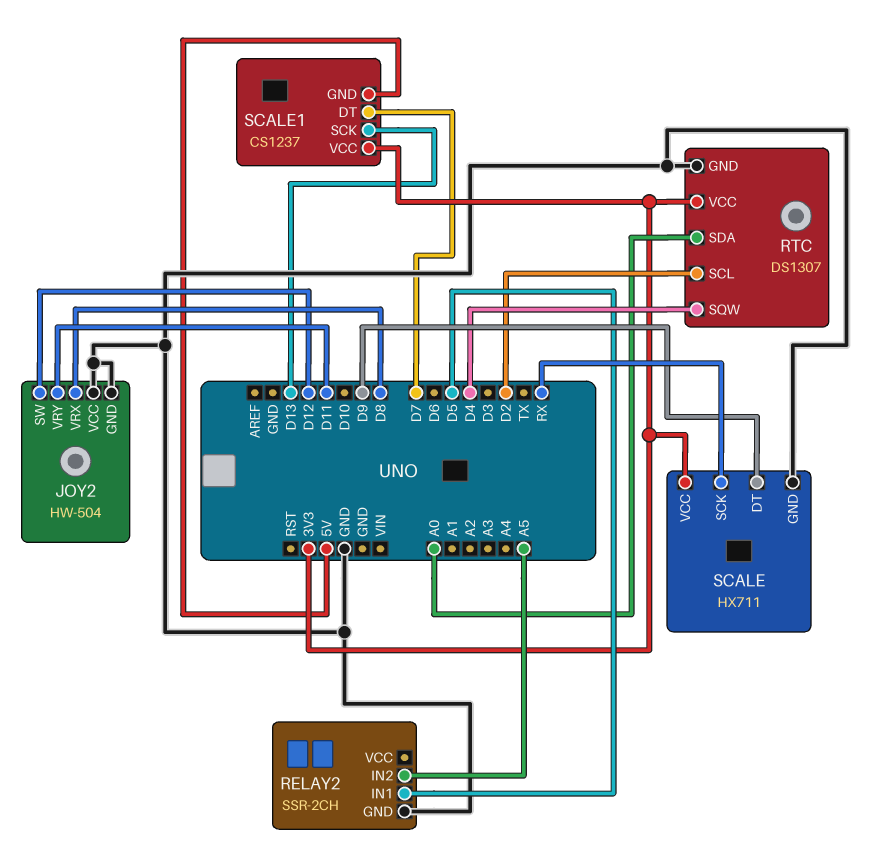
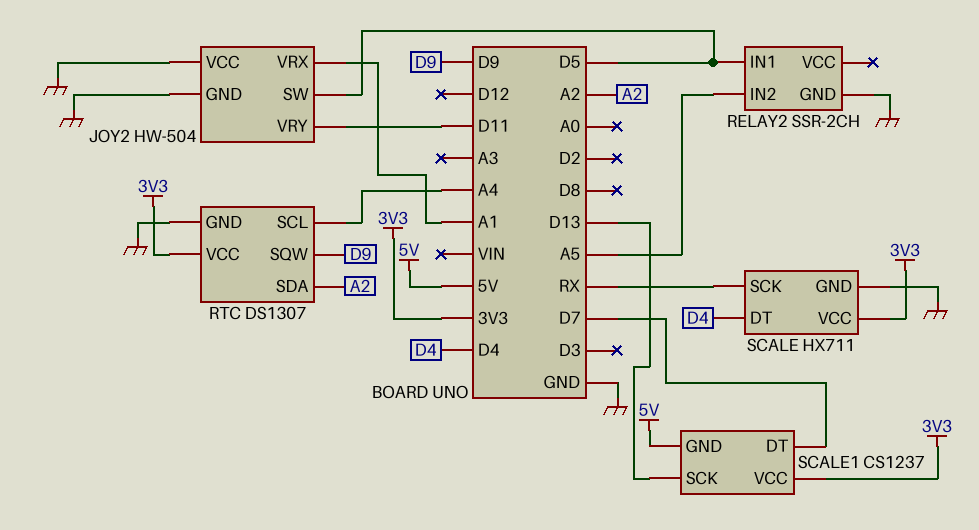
JOY2 pin SW: D12 -> D5
JOY2 pin VRX: D8 -> A1
RTC pin SCL: D2 -> A4
RTC pin SDA: A0 -> A2
RTC pin SQW: D4 -> D9
SCALE pin DT: D9 -> D4

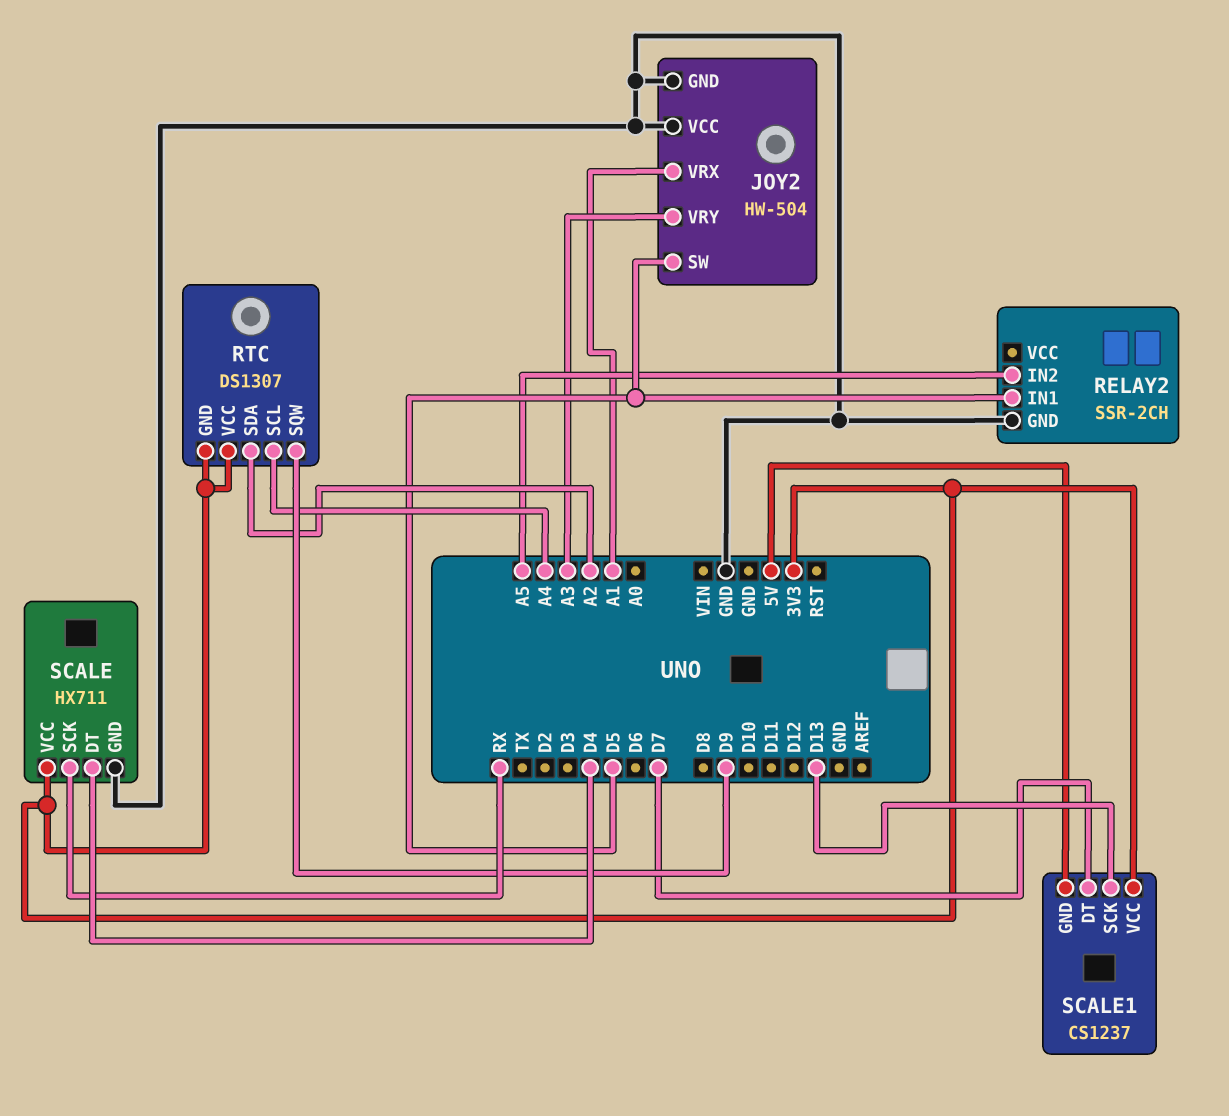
JOY2 pin VRY: D11 -> A3
RTC pin GND: GND -> 3V3

